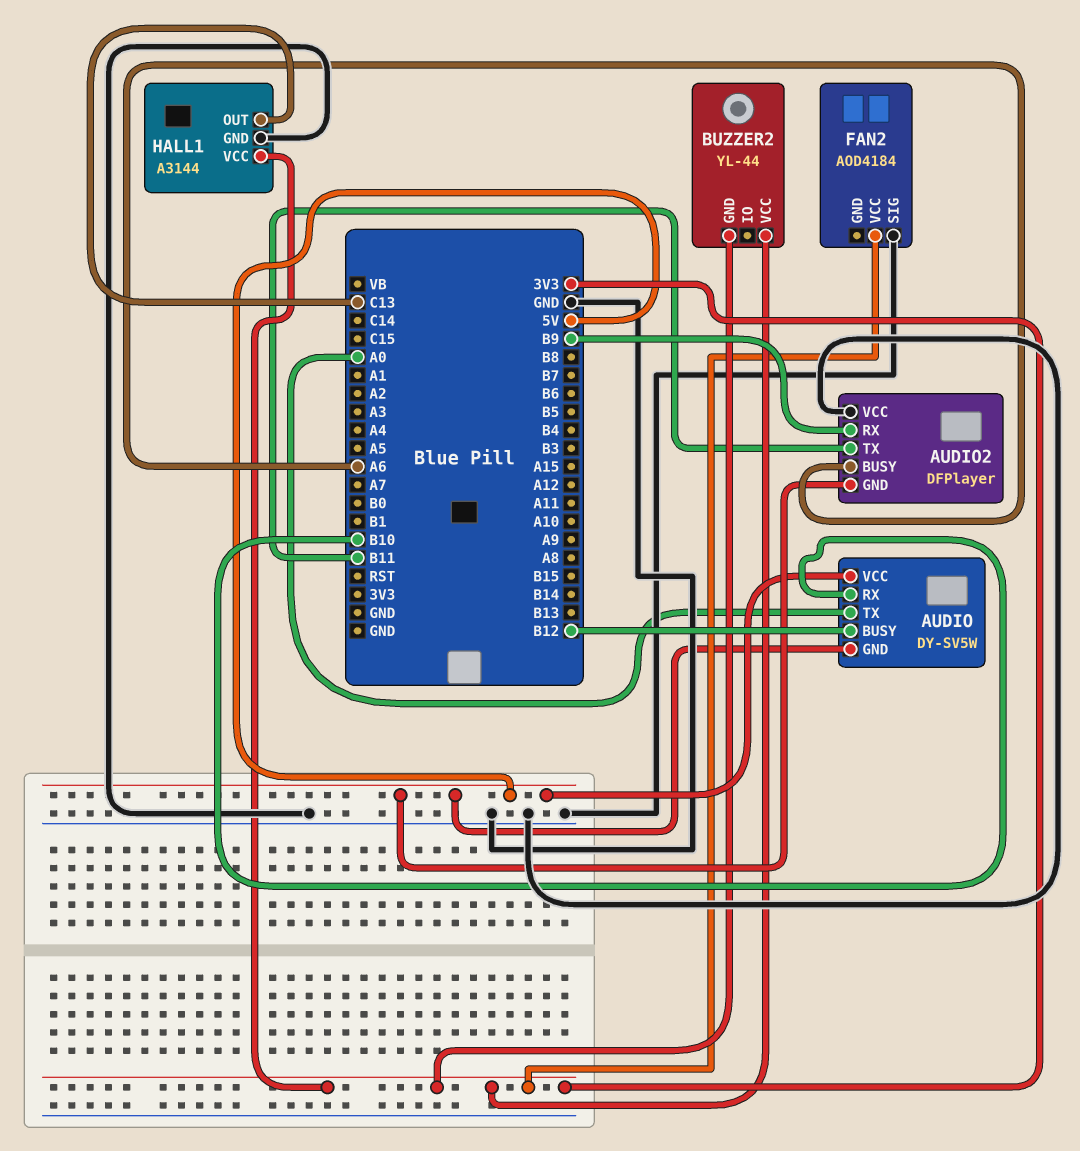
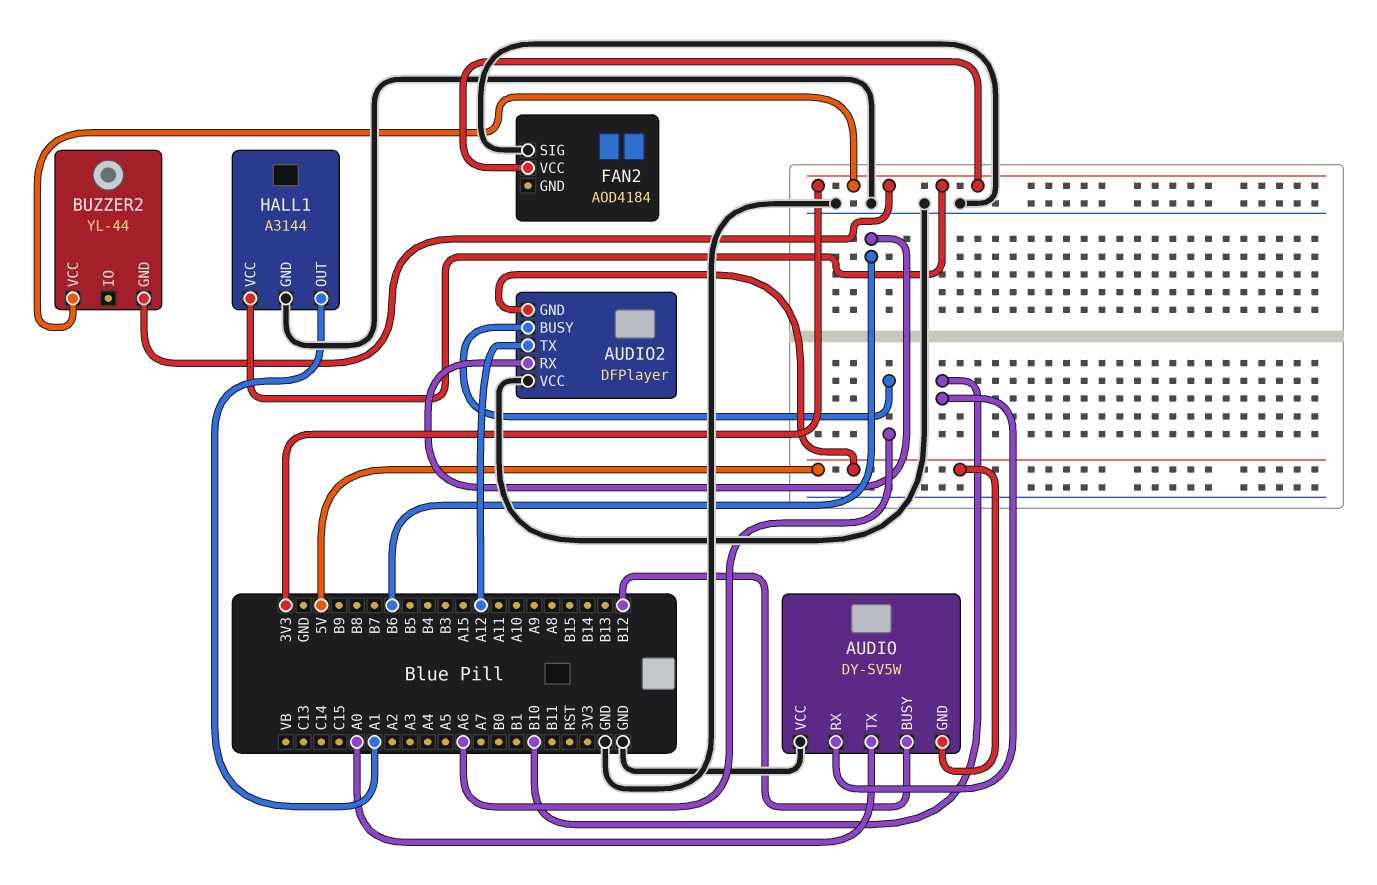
AUDIO pin VCC: 5V -> GND
AUDIO2 pin RX: B9 -> B6
AUDIO2 pin TX: B11 -> A12
HALL1 pin OUT: C13 -> A1

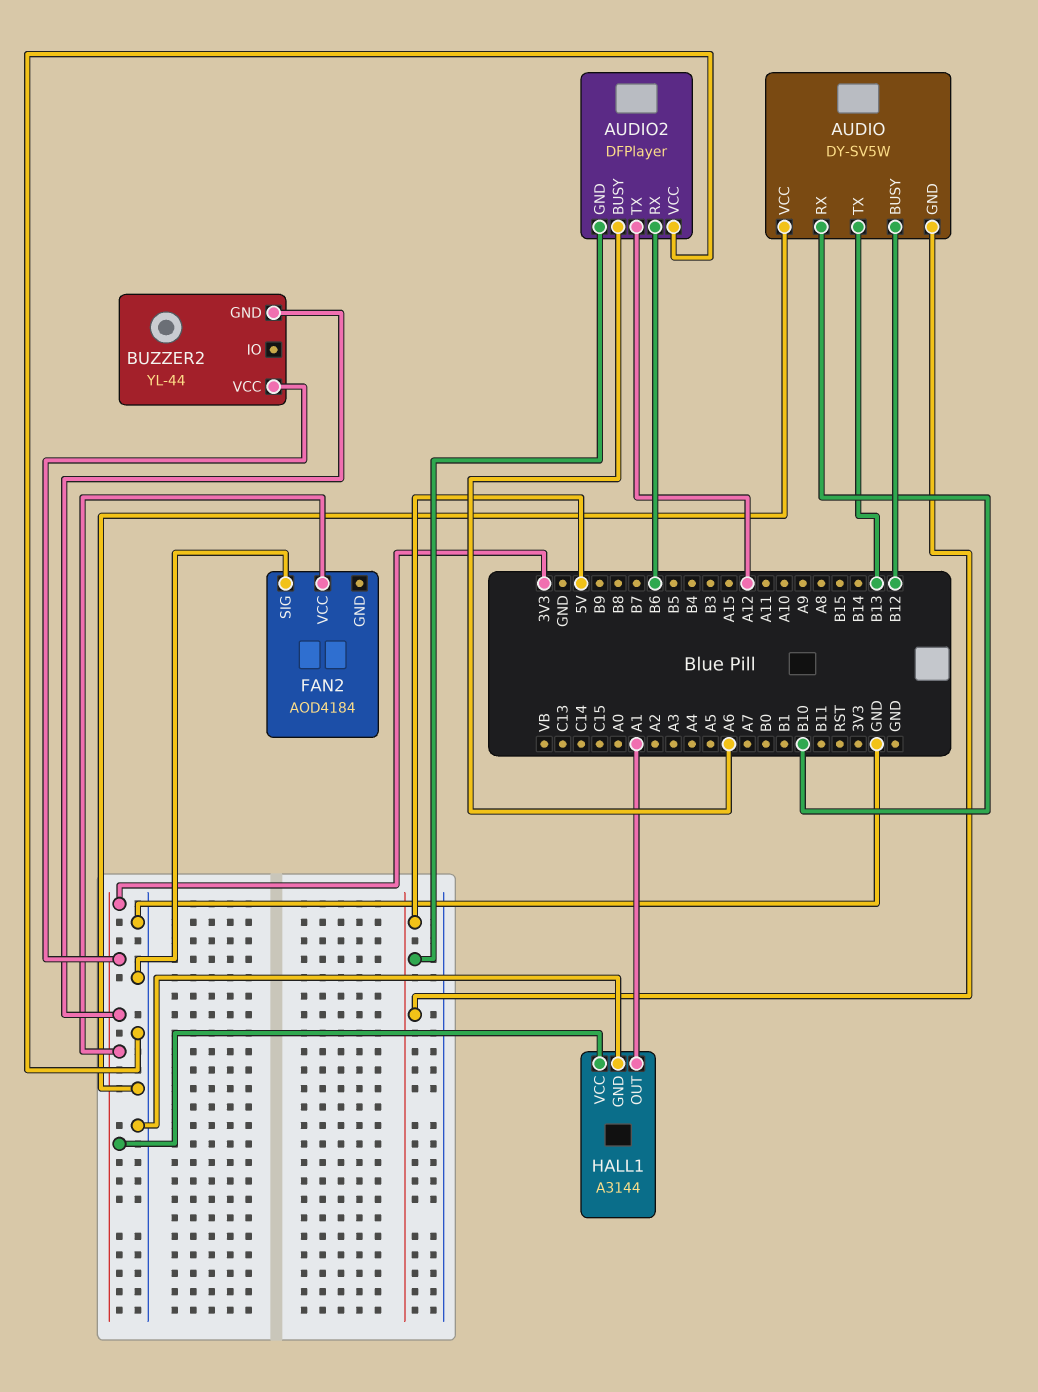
AUDIO pin TX: A0 -> B13

